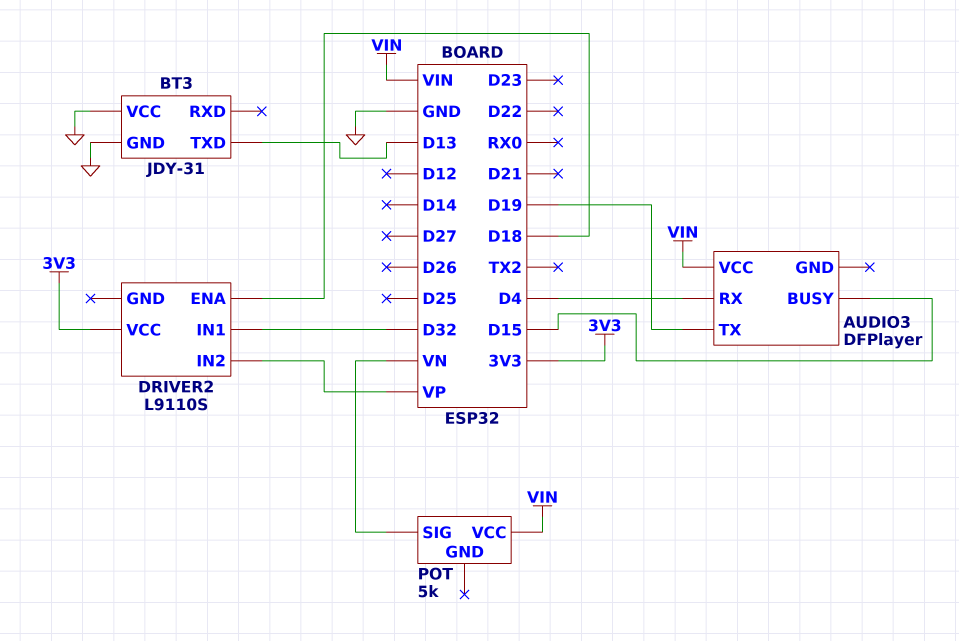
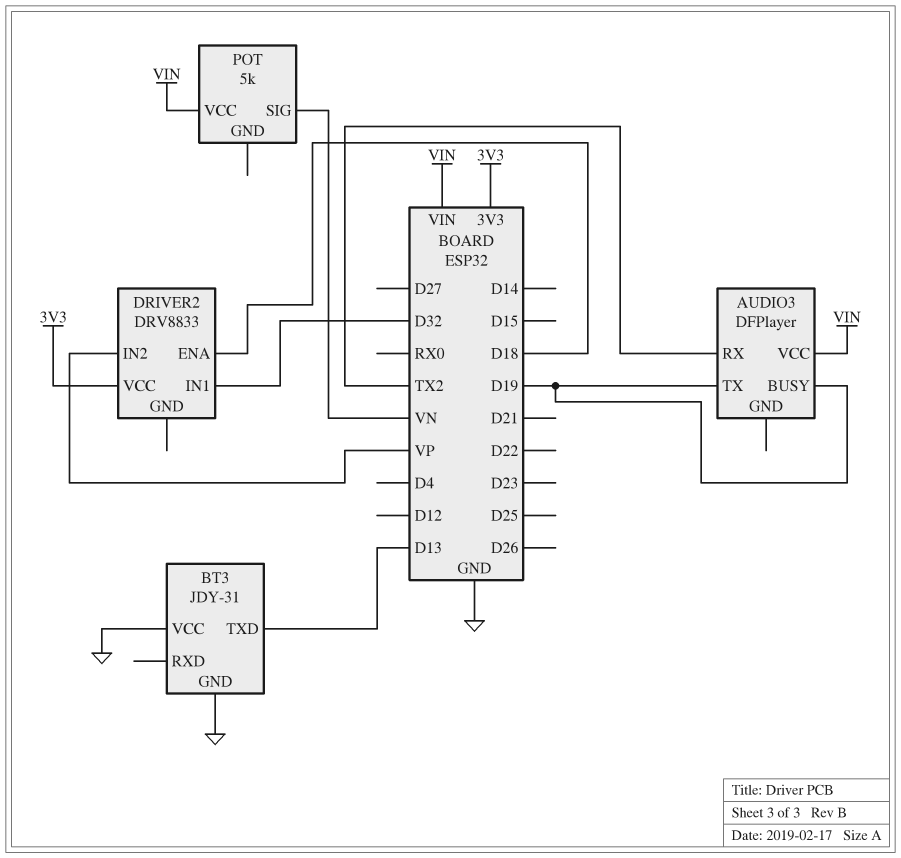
AUDIO3 pin BUSY: D15 -> D19
AUDIO3 pin RX: D4 -> TX2
DRIVER2: L9110S -> DRV8833

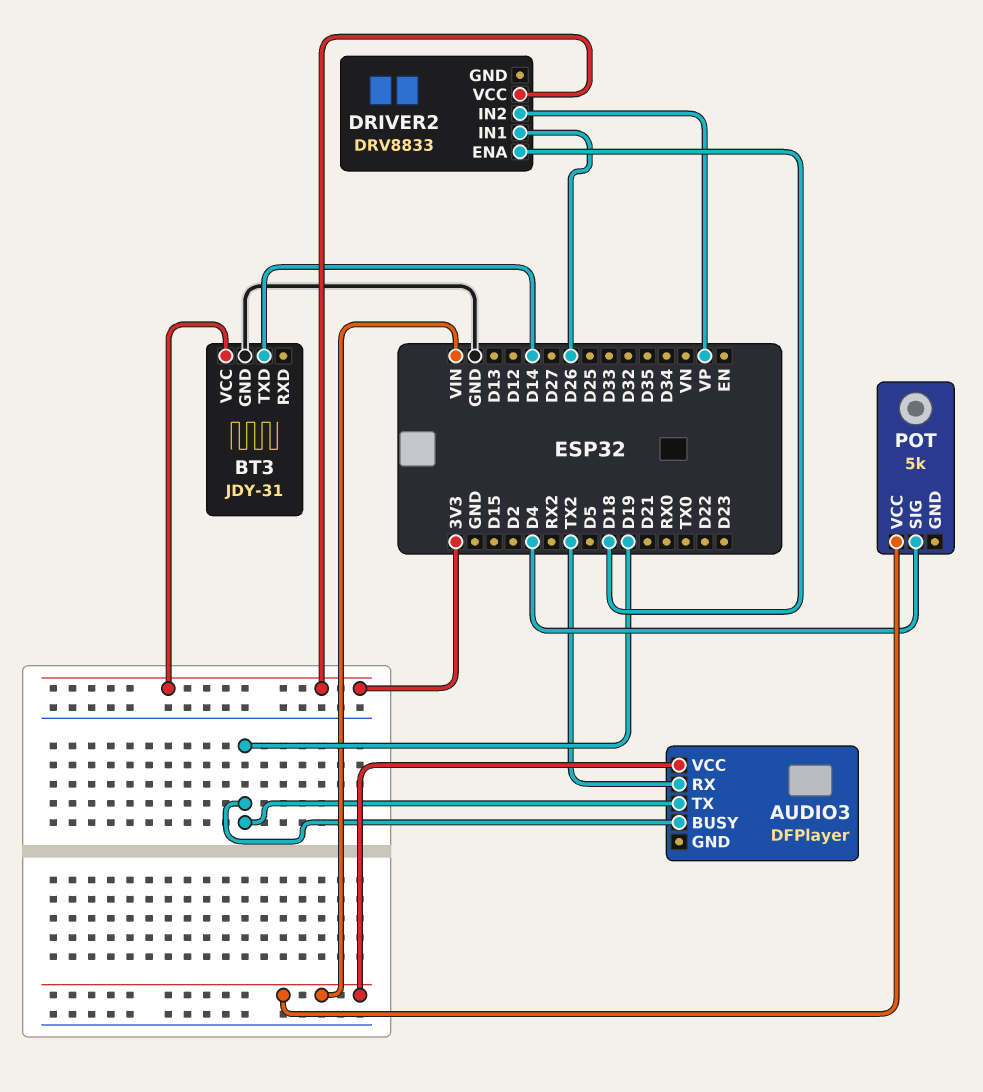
BT3 pin TXD: D13 -> D14
BT3 pin VCC: GND -> 3V3
DRIVER2 pin IN1: D32 -> D26
POT pin SIG: VN -> D4

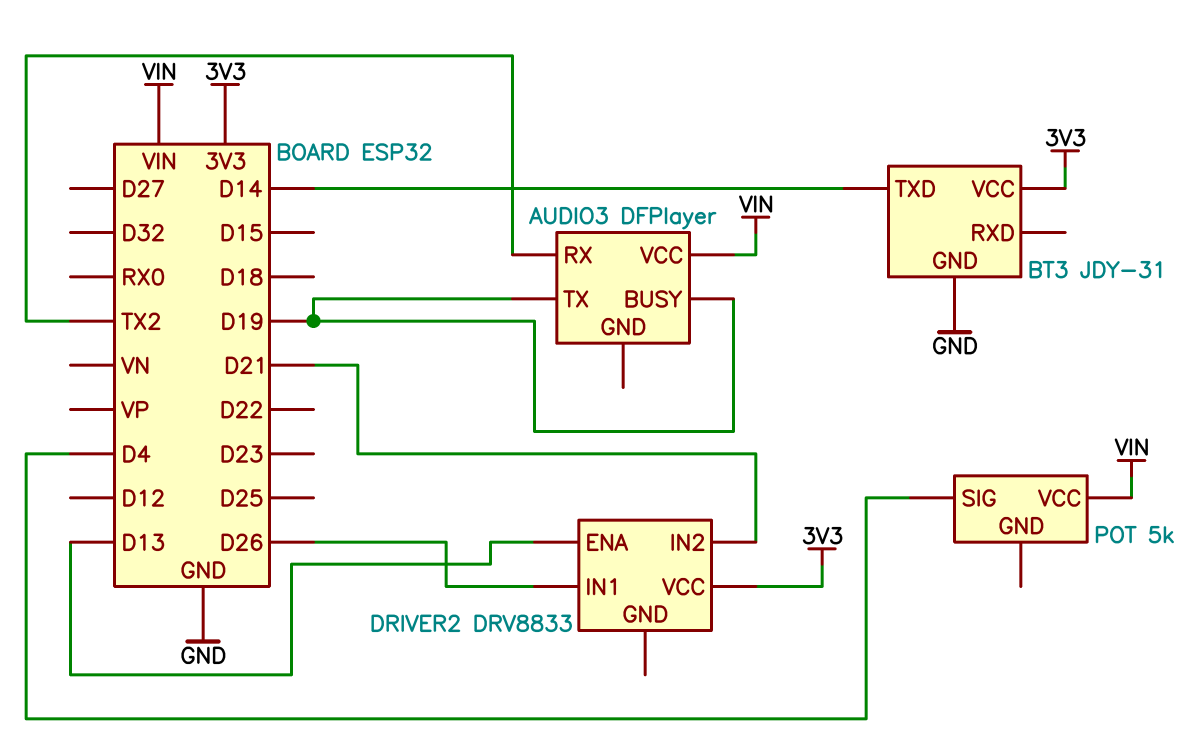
DRIVER2 pin ENA: D18 -> D13
DRIVER2 pin IN2: VP -> D21

